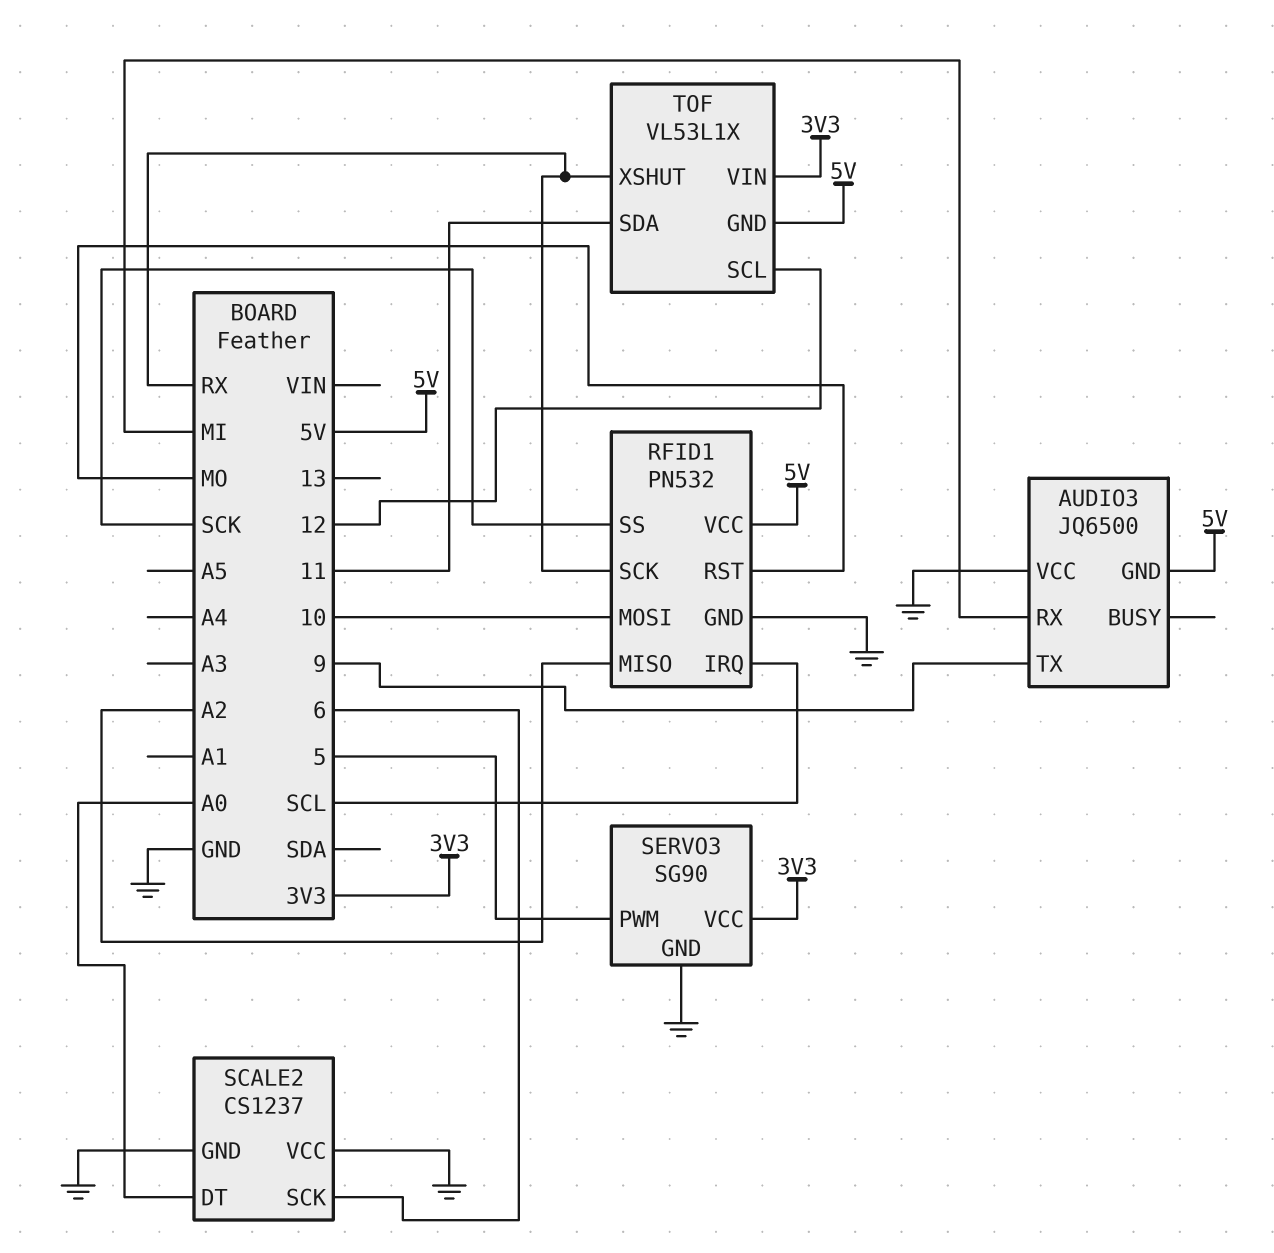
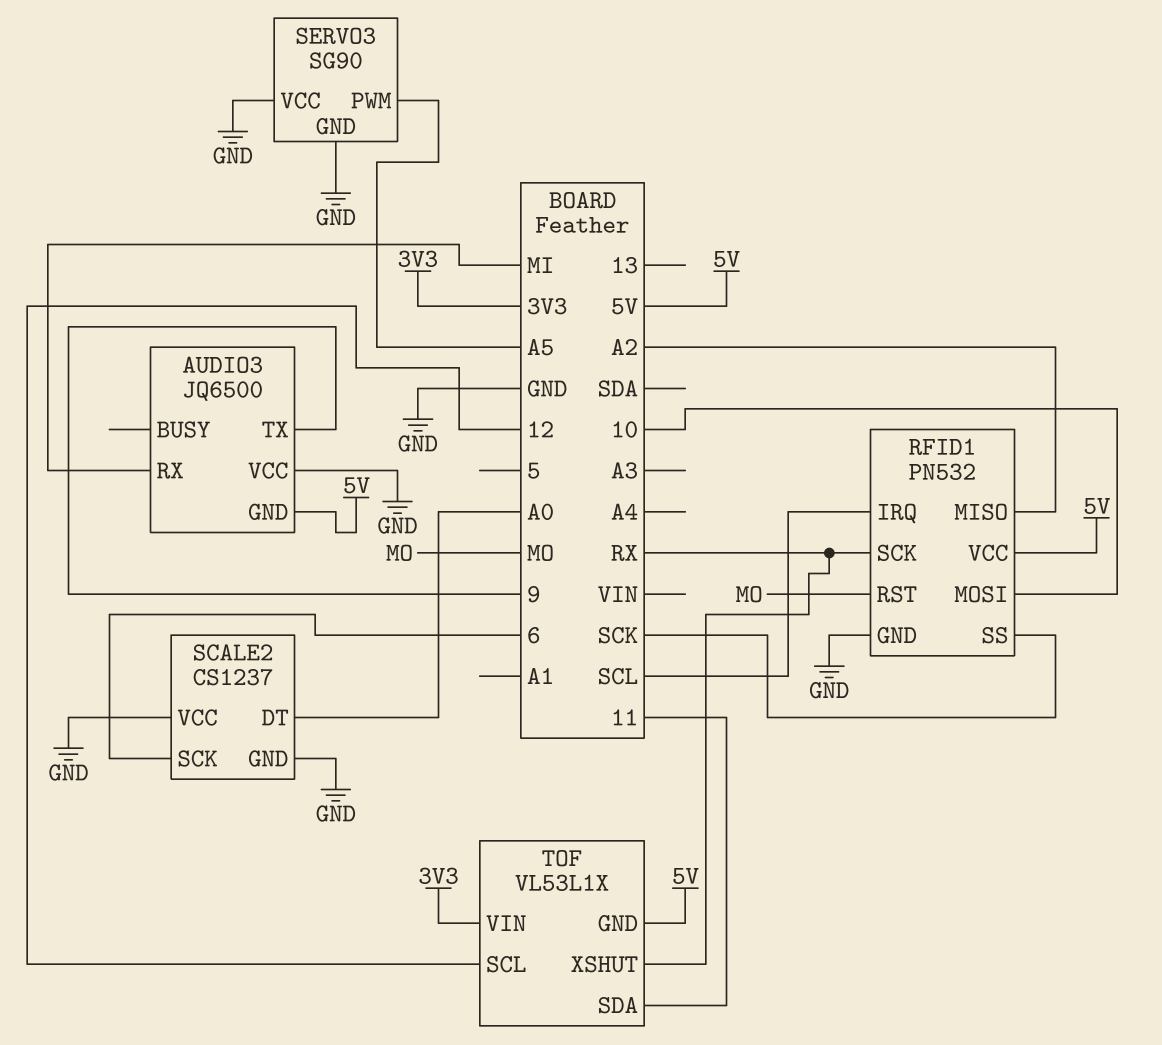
SERVO3 pin PWM: 5 -> A5
SERVO3 pin VCC: 3V3 -> GND

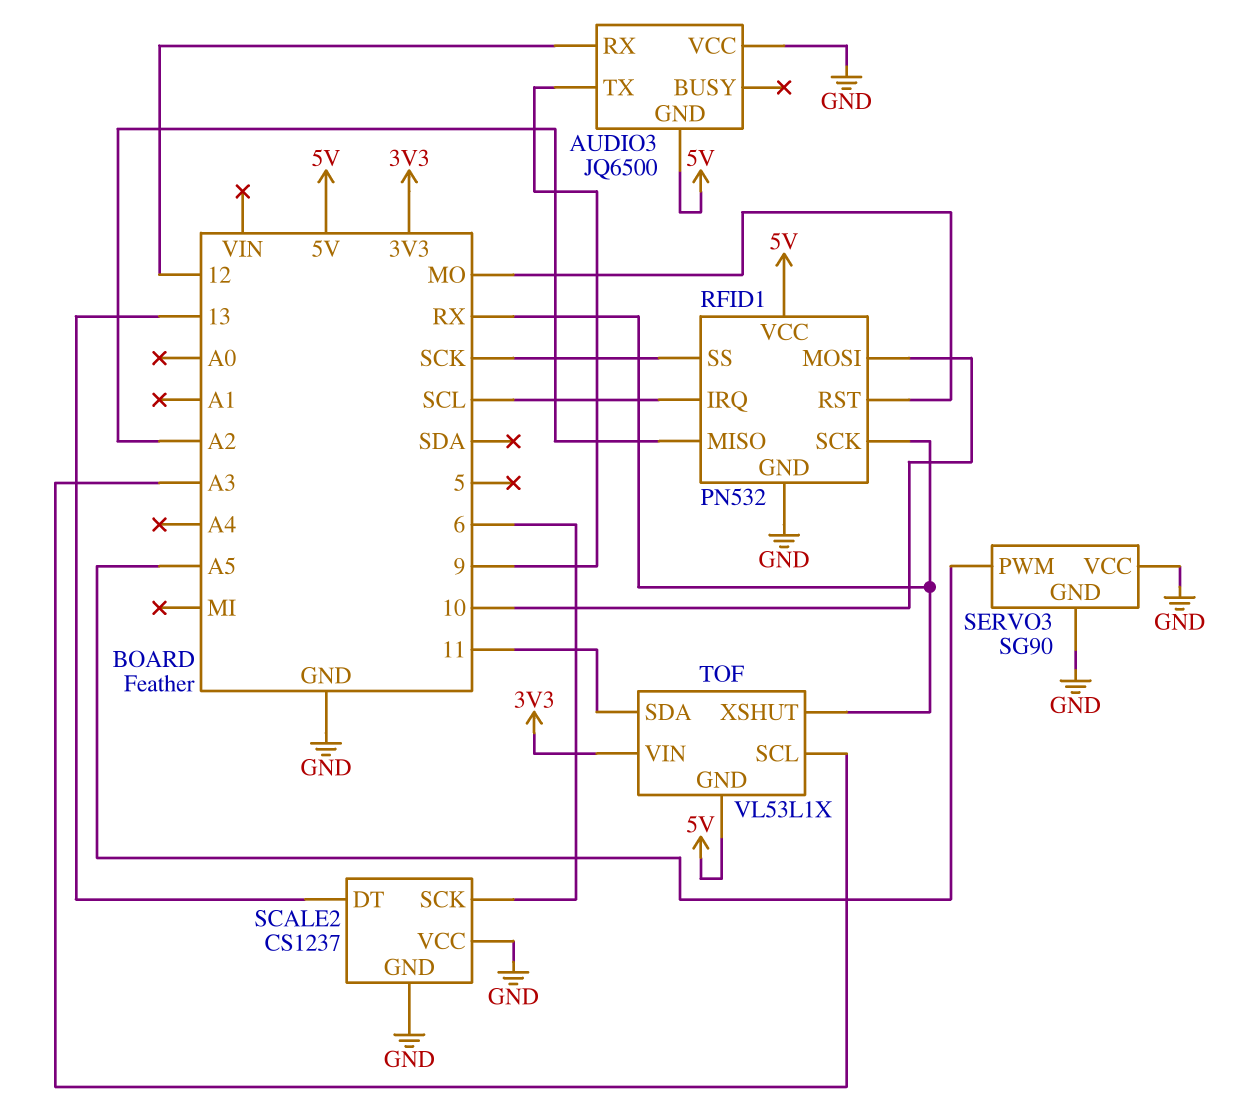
AUDIO3 pin RX: MI -> 12
SCALE2 pin DT: A0 -> 13
TOF pin SCL: 12 -> A3

